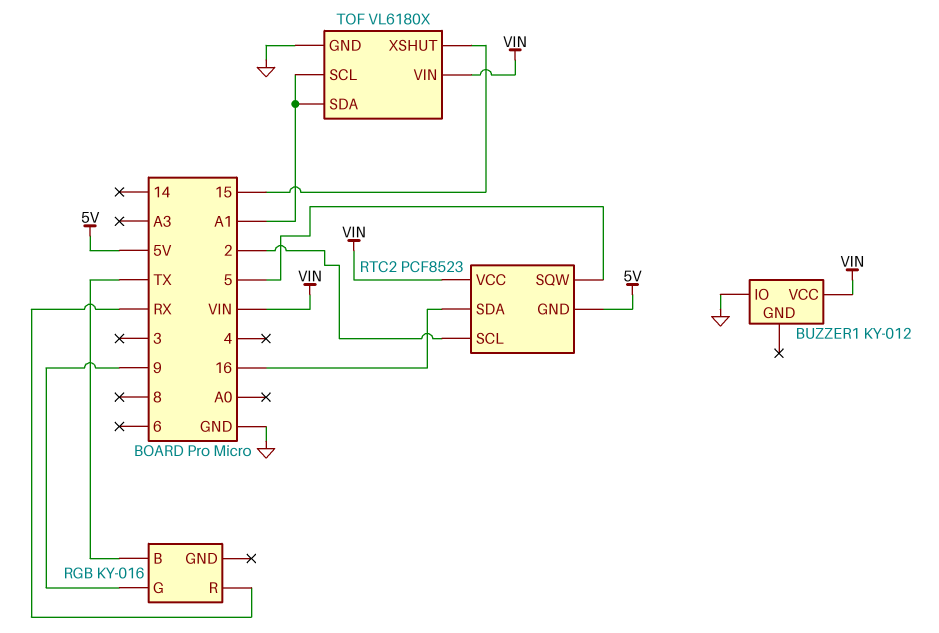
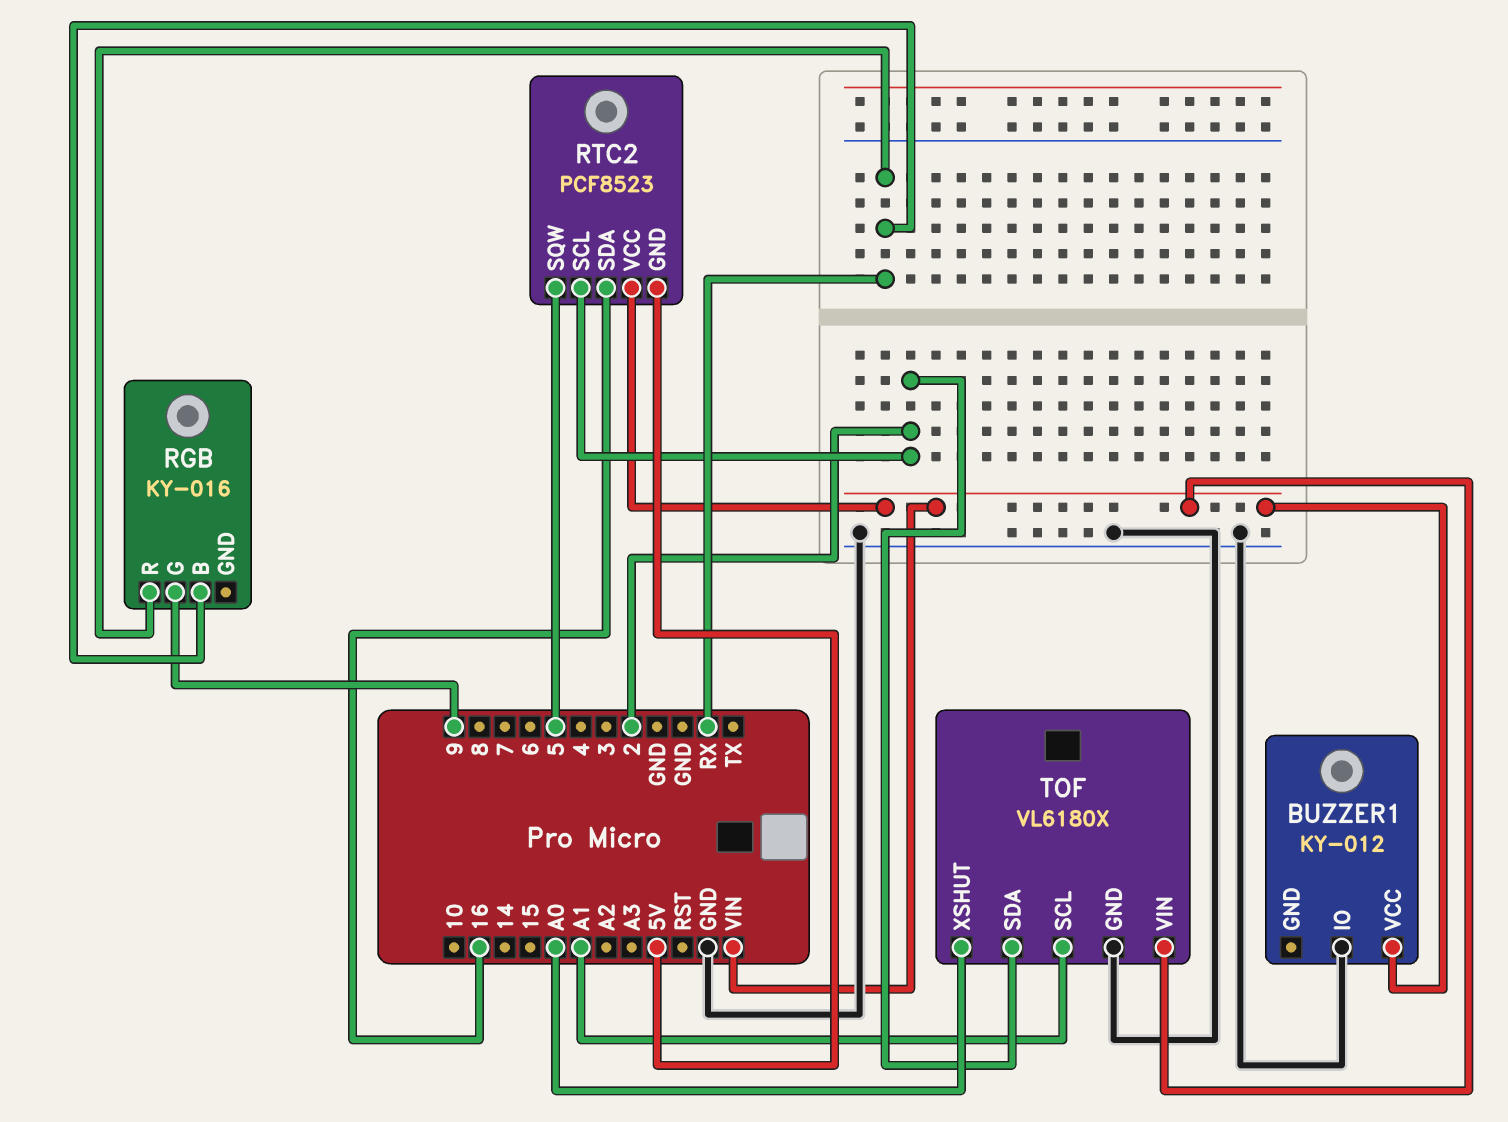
RGB pin B: TX -> RX
TOF pin SDA: A1 -> 2
TOF pin XSHUT: 15 -> A0

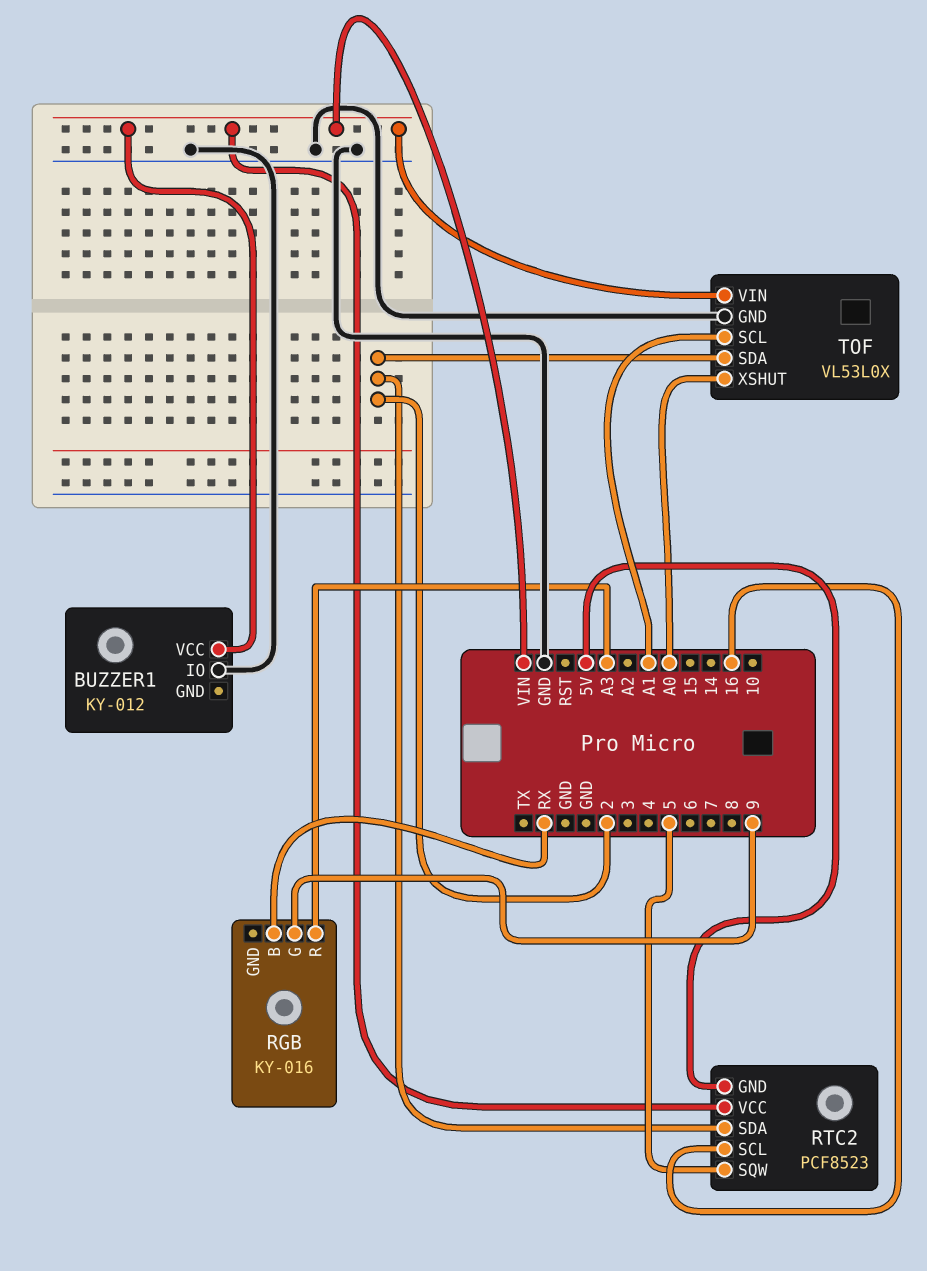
RGB pin R: RX -> A3
RTC2 pin SCL: 2 -> 16
RTC2 pin SDA: 16 -> 2
TOF: VL6180X -> VL53L0X

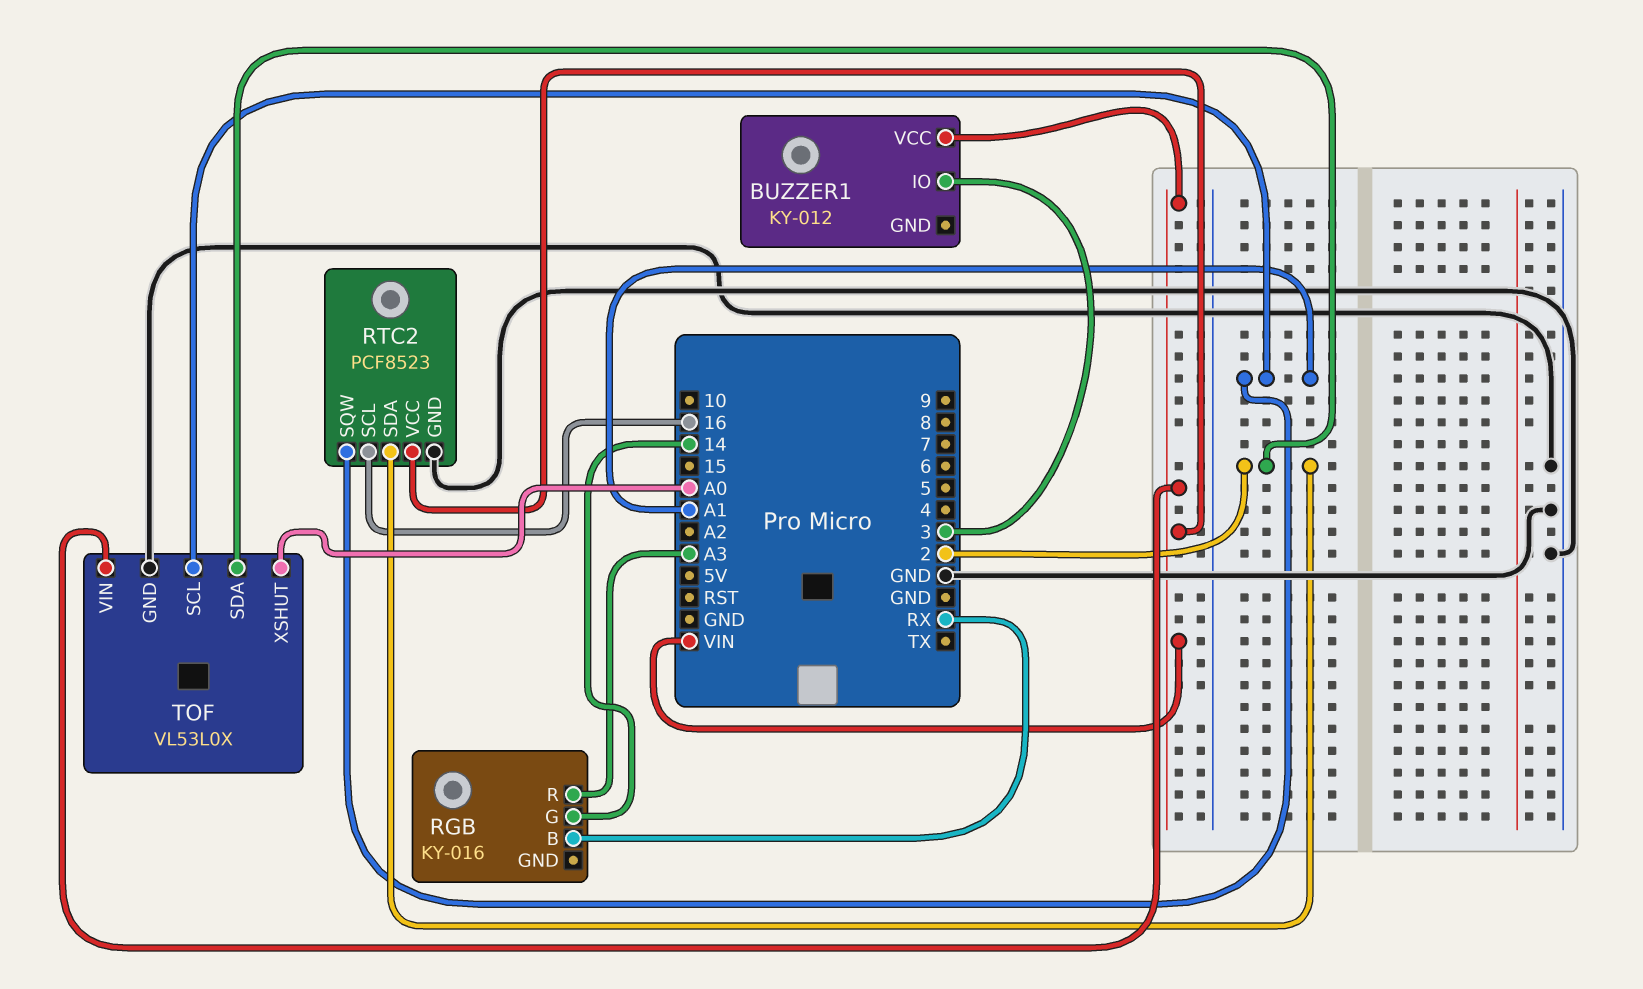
BUZZER1 pin IO: GND -> 3
RGB pin G: 9 -> 14
RTC2 pin GND: 5V -> GND
RTC2 pin SQW: 5 -> A1

